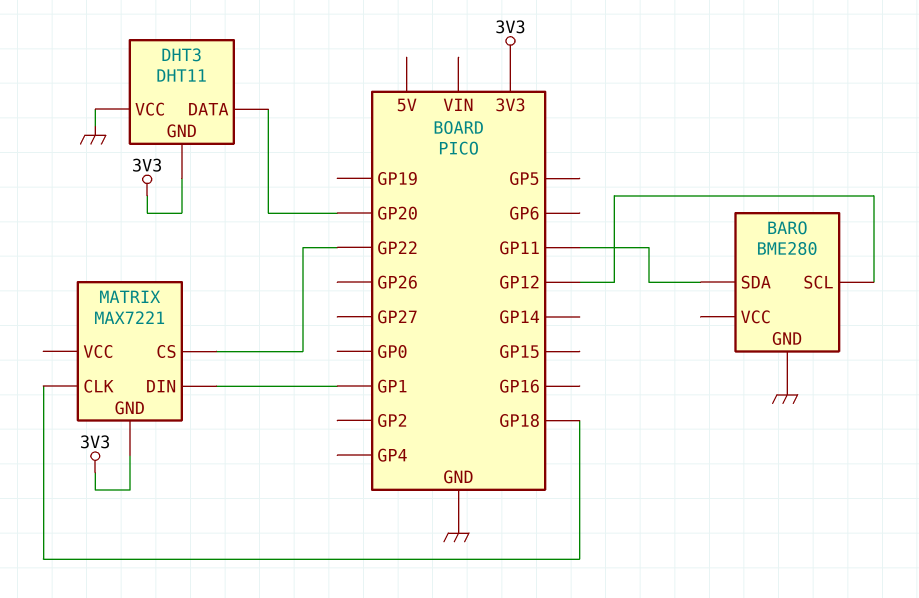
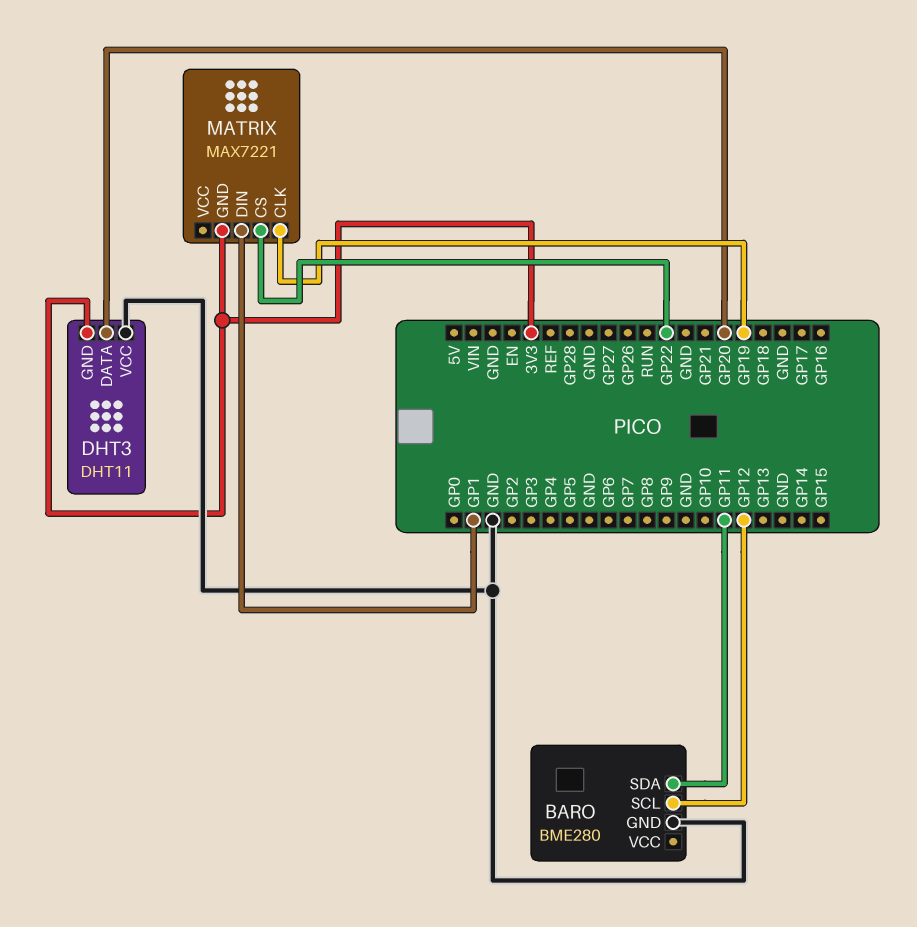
MATRIX pin CLK: GP18 -> GP19

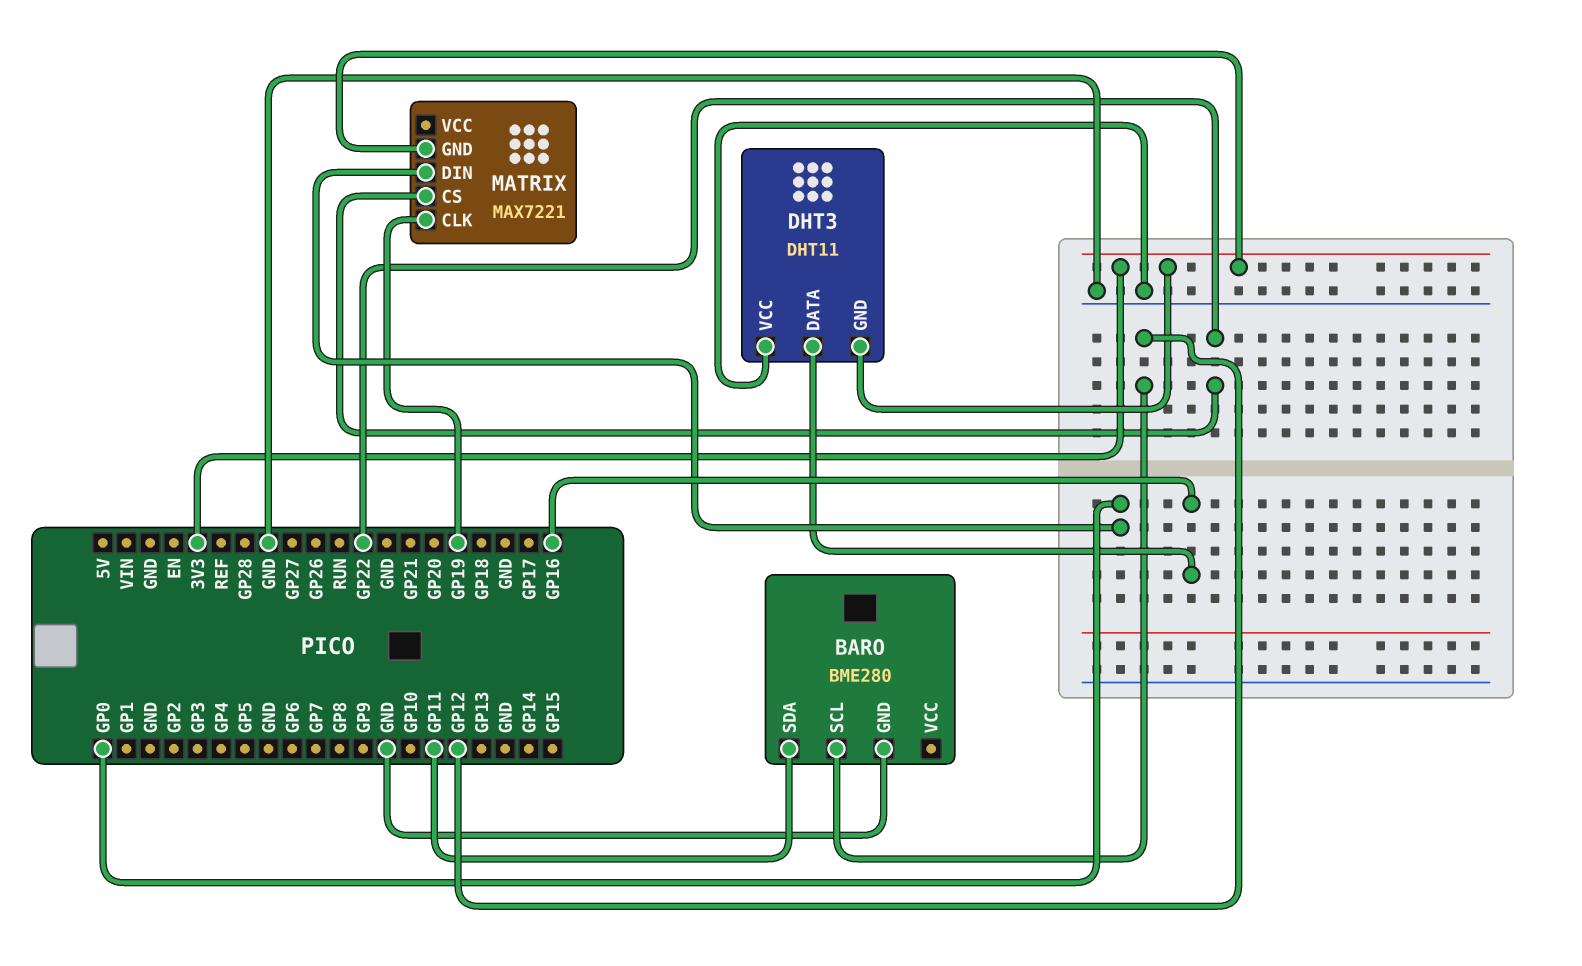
DHT3 pin DATA: GP20 -> GP16
MATRIX pin DIN: GP1 -> GP0

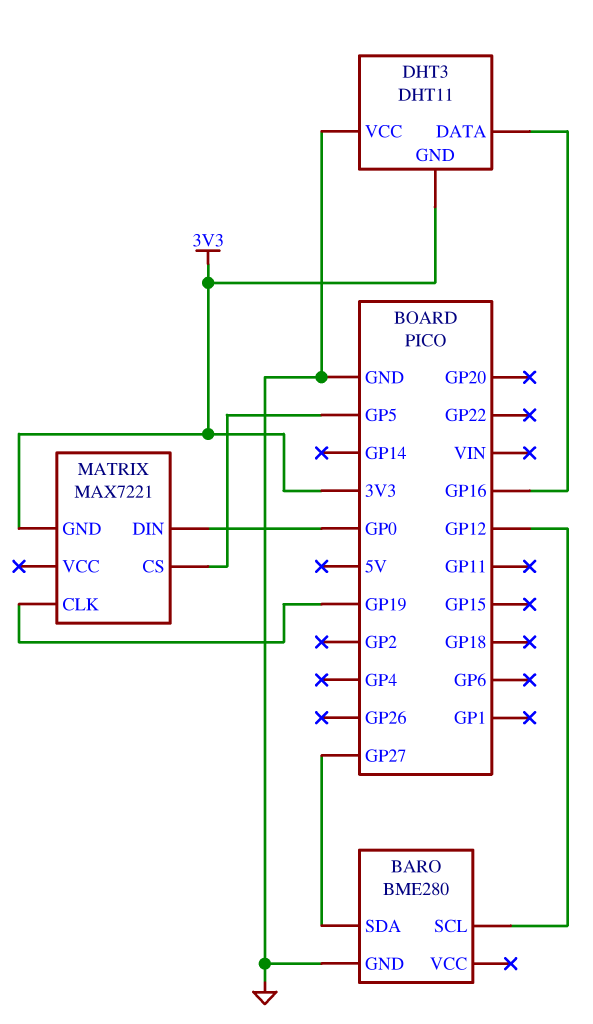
BARO pin SDA: GP11 -> GP27
MATRIX pin CS: GP22 -> GP5

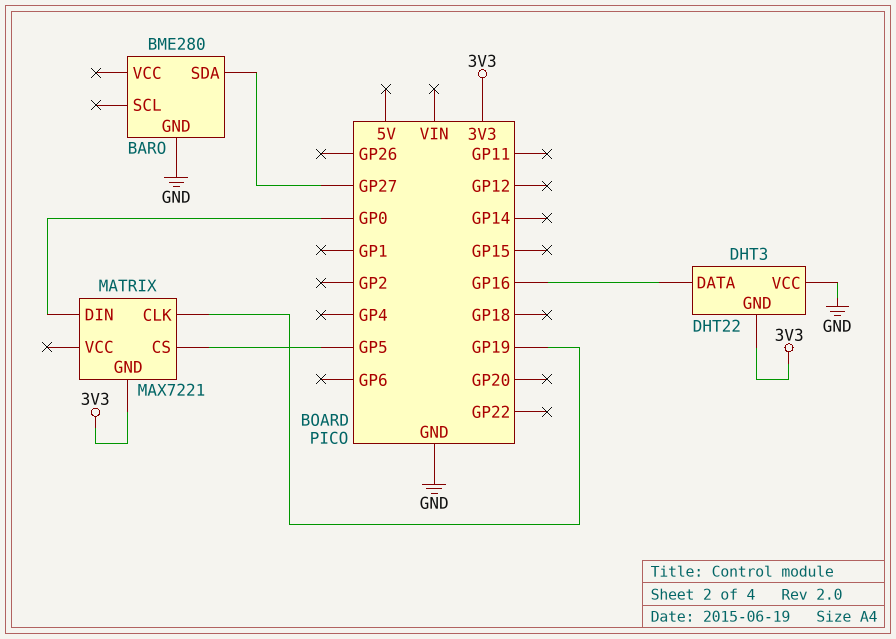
BARO pin SCL: GP12 -> none
DHT3: DHT11 -> DHT22

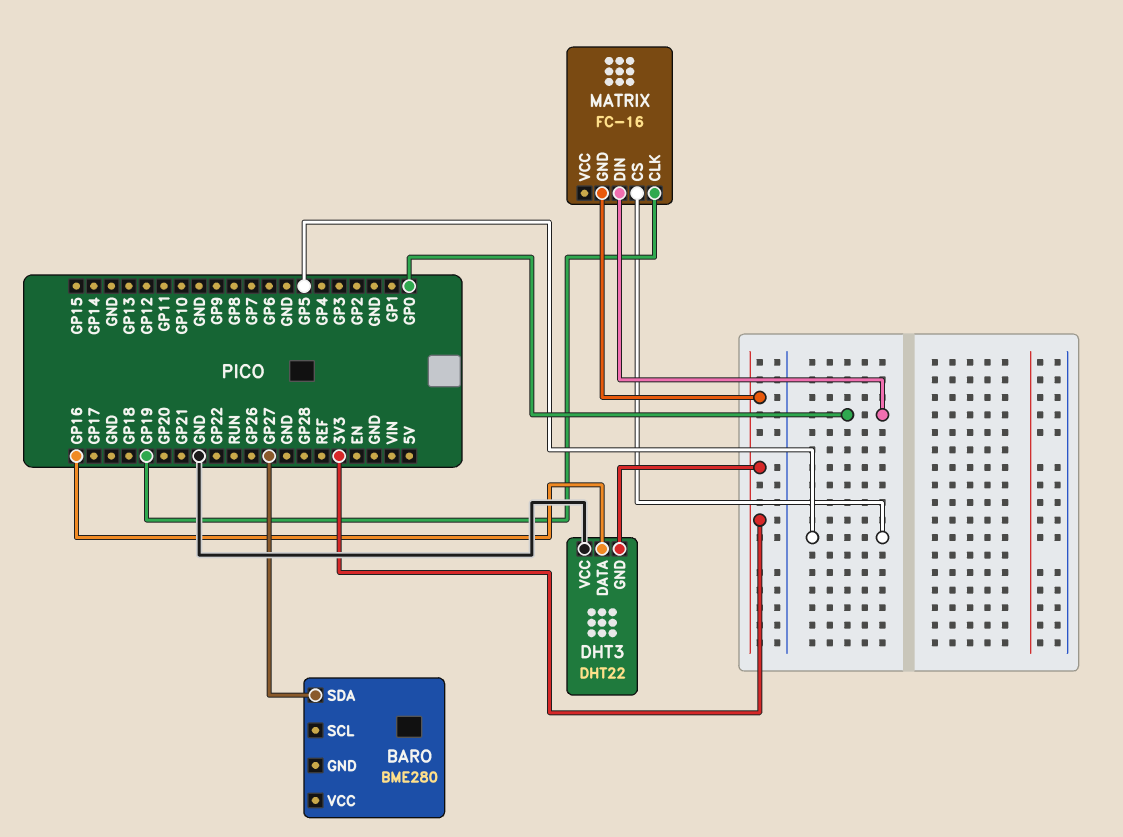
BARO pin GND: GND -> none
MATRIX: MAX7221 -> FC-16

